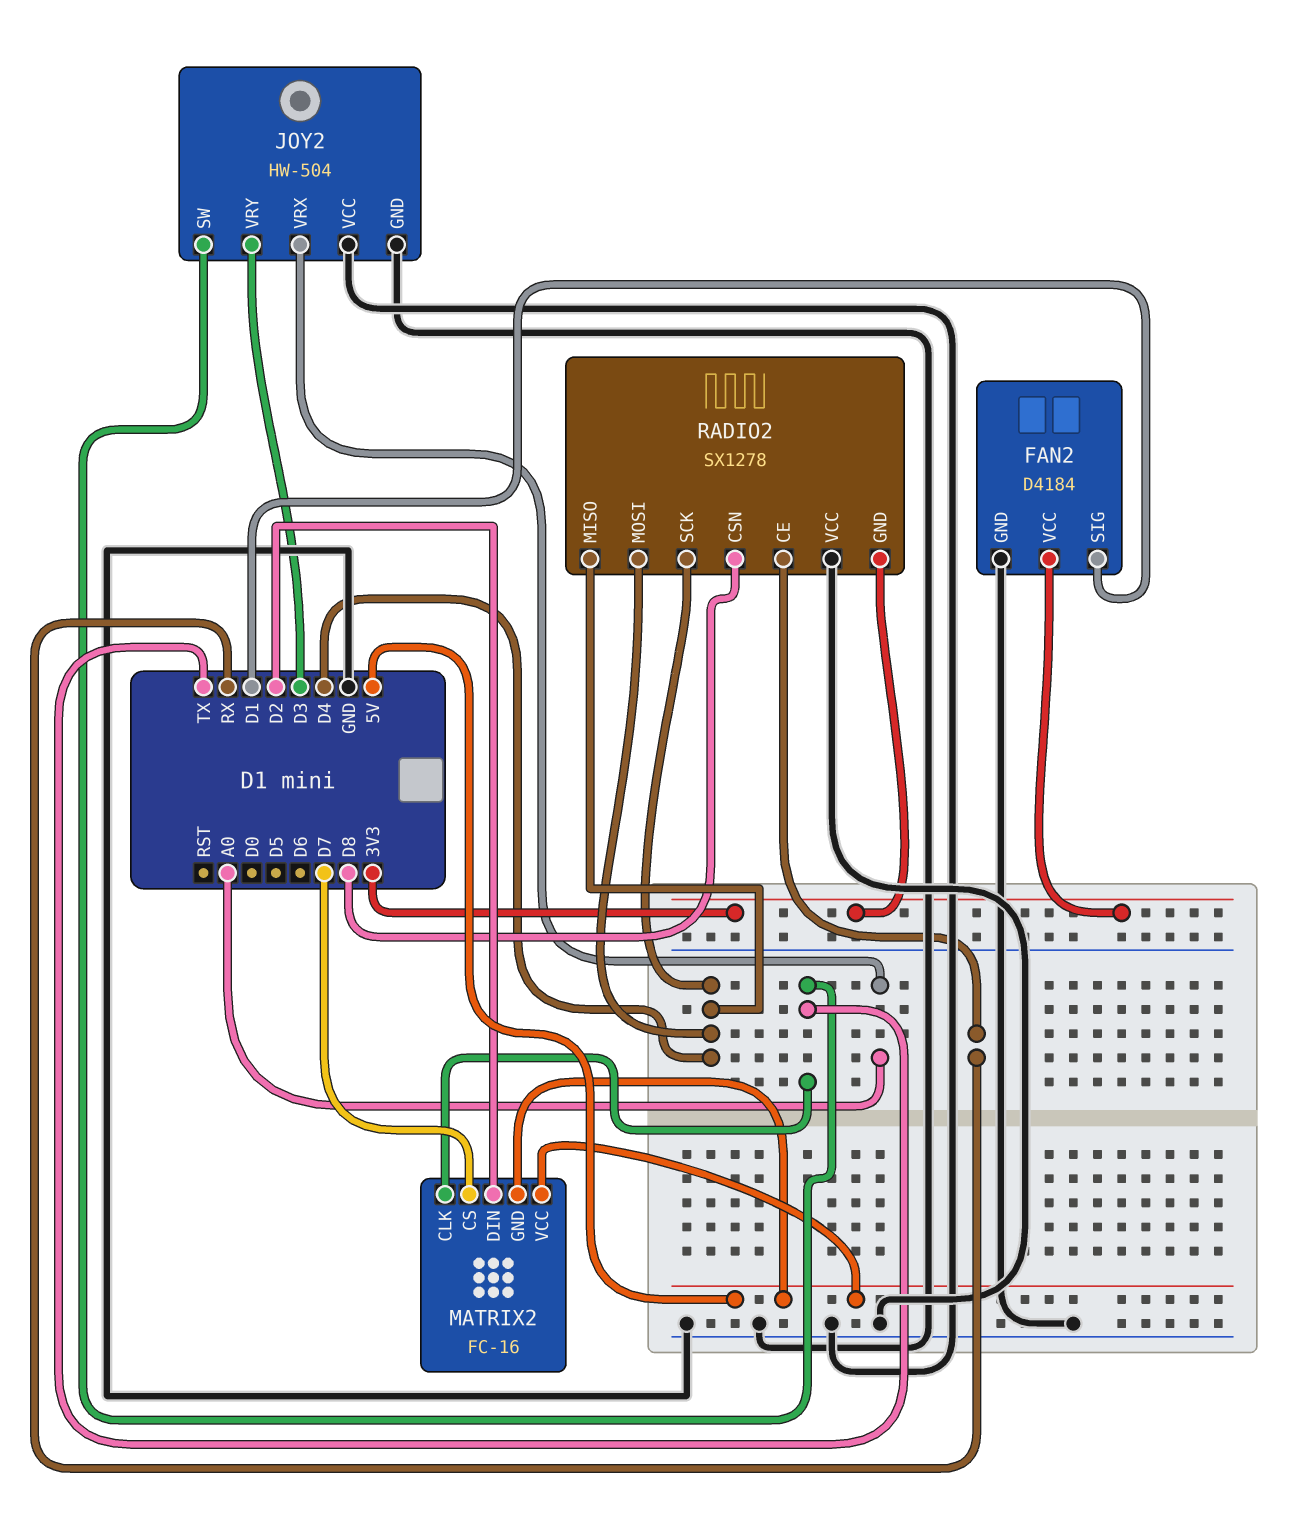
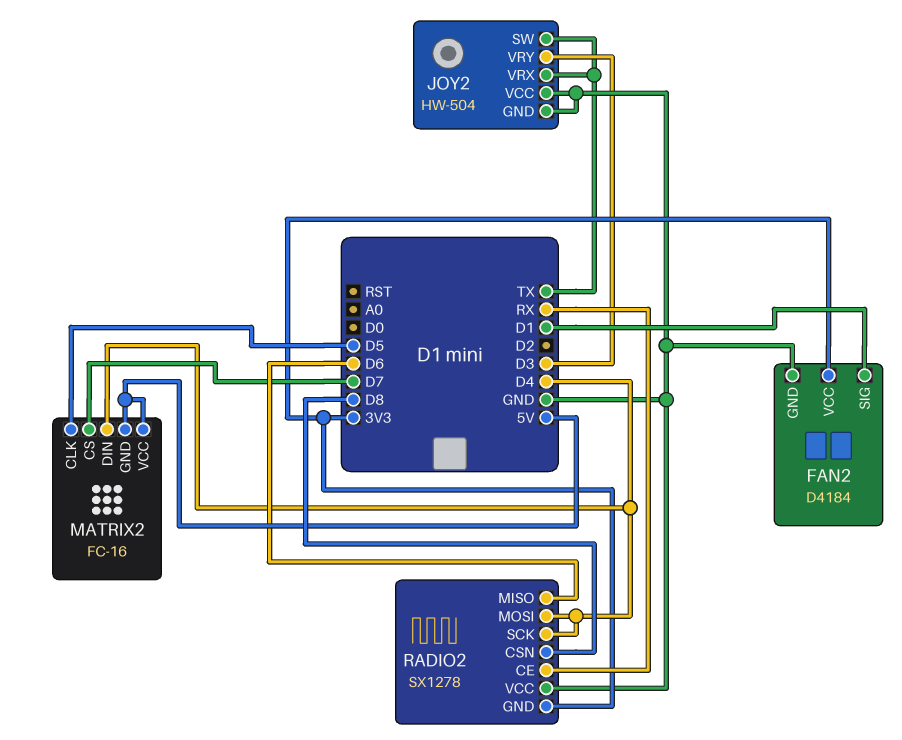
JOY2 pin VRX: A0 -> TX
MATRIX2 pin CLK: TX -> D5
MATRIX2 pin DIN: D2 -> D4
RADIO2 pin MISO: D4 -> D6

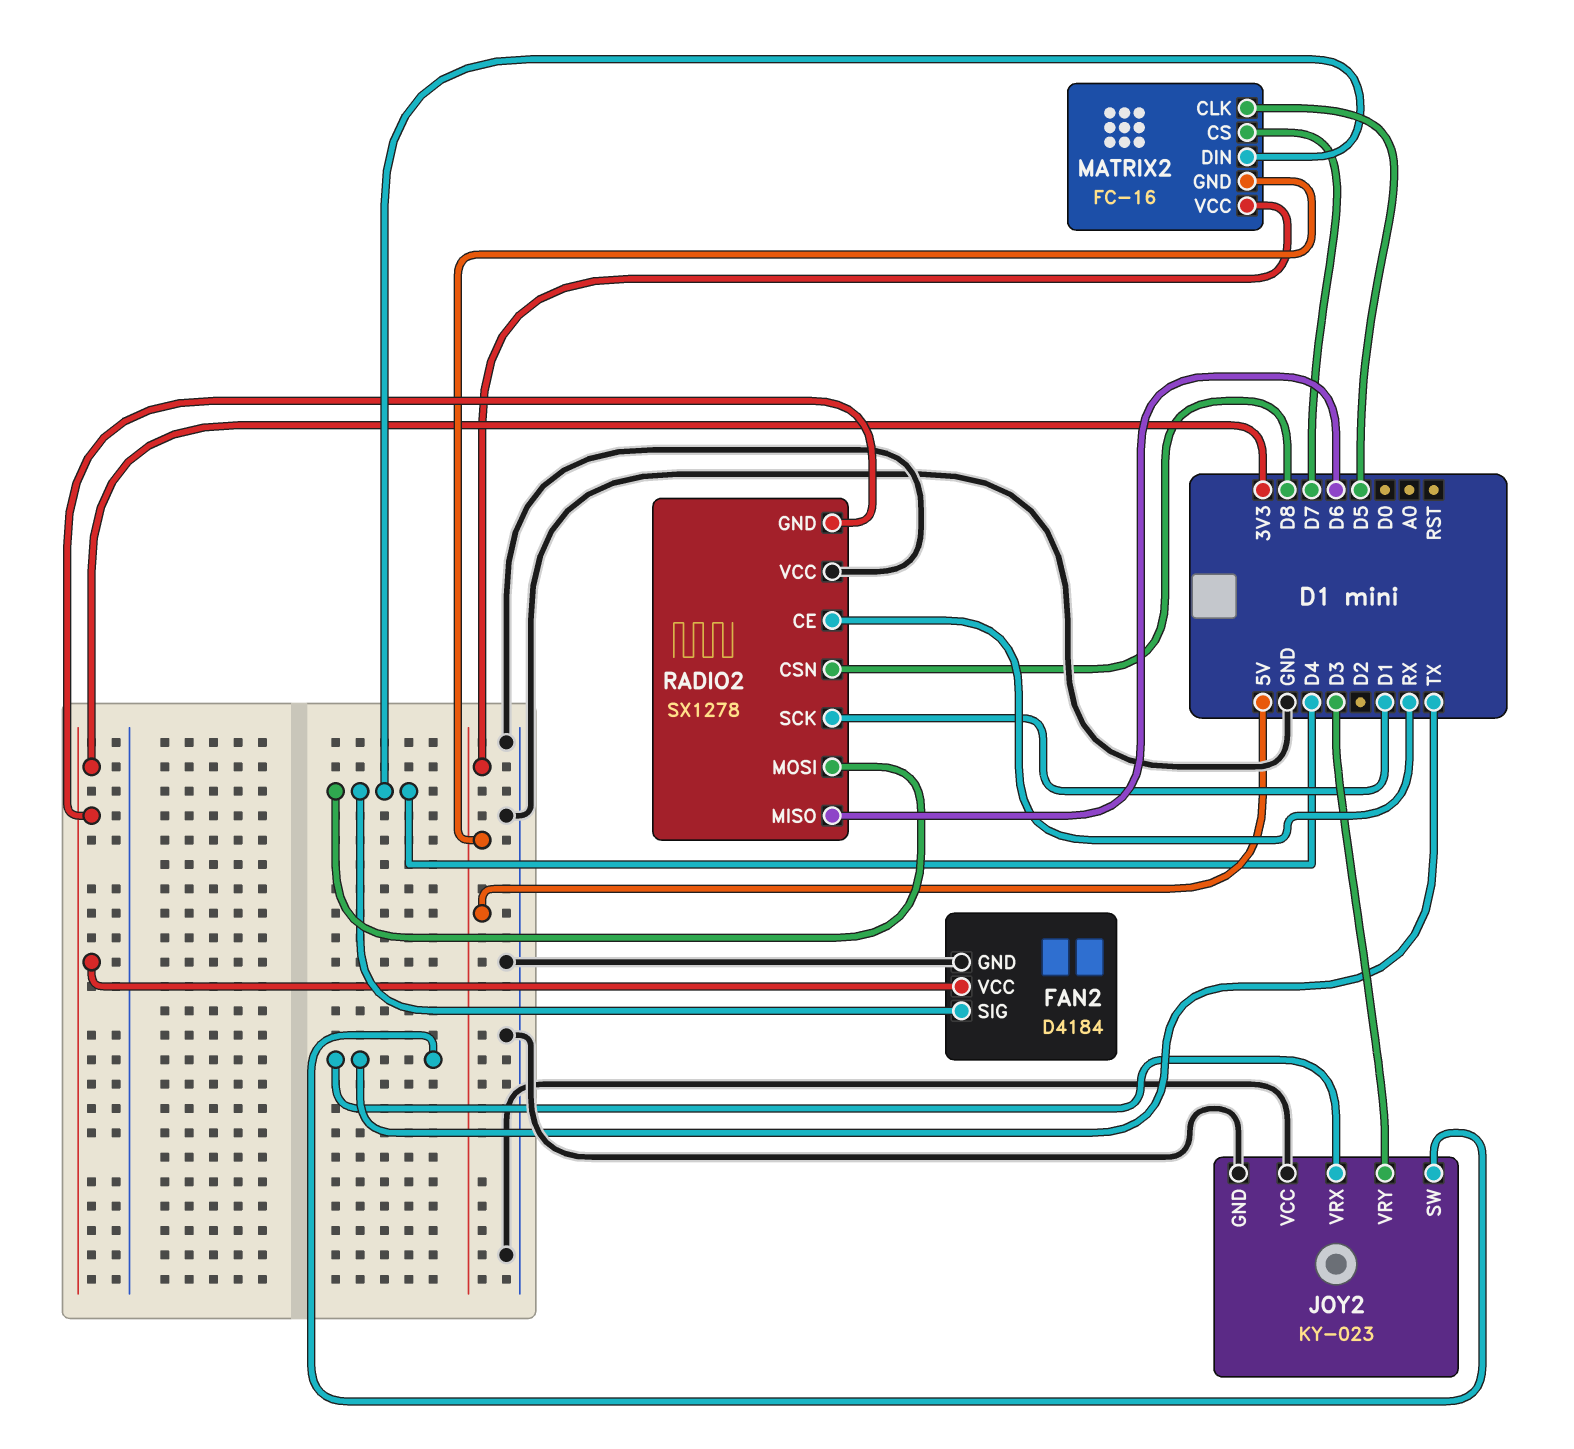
FAN2 pin SIG: D1 -> D4
JOY2: HW-504 -> KY-023
RADIO2 pin SCK: D4 -> D1

